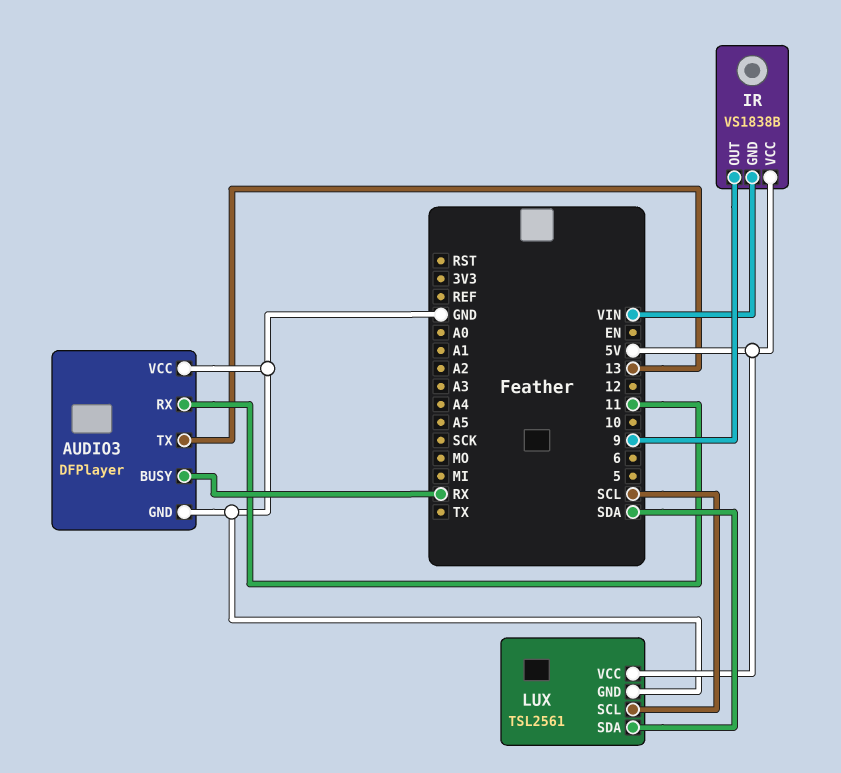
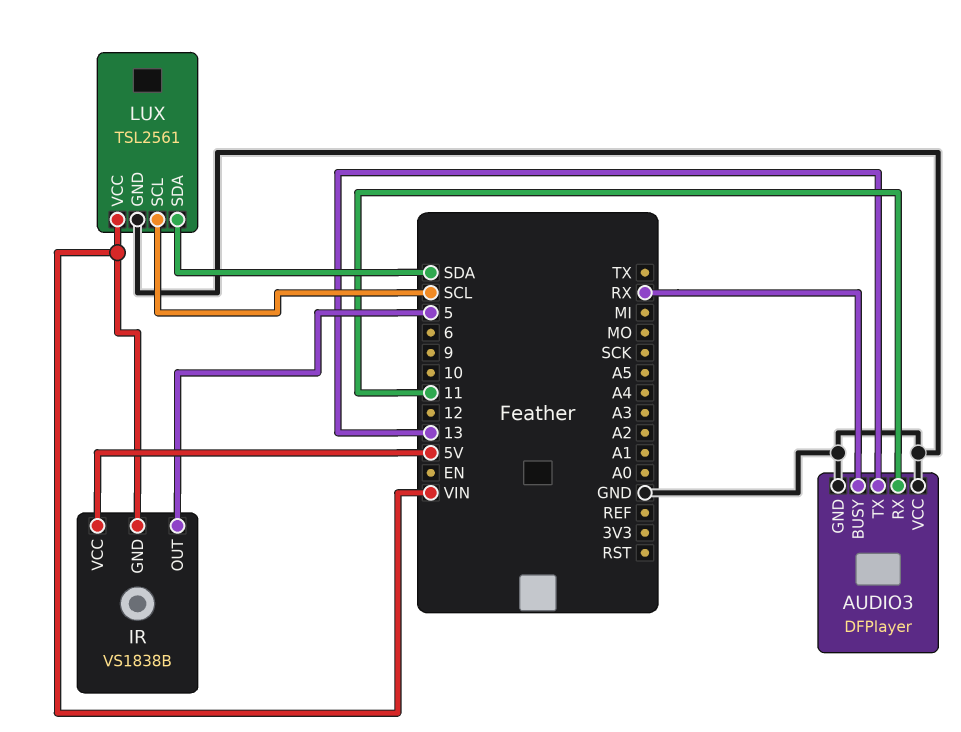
IR pin OUT: 9 -> 5
LUX pin VCC: 5V -> VIN

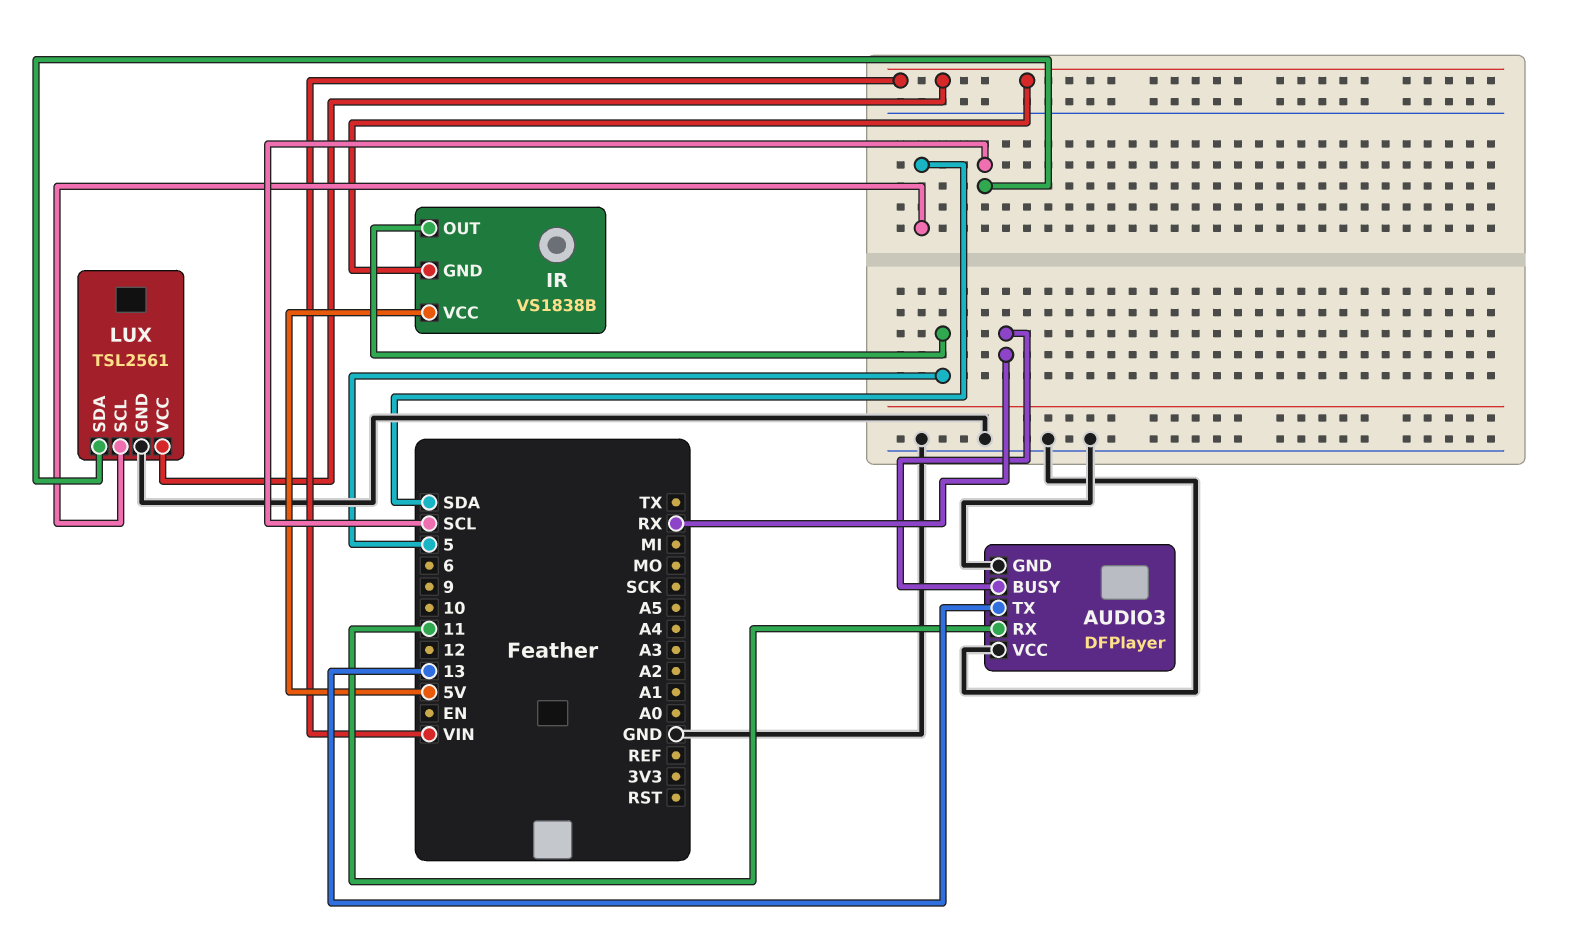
LUX pin SCL: SCL -> SDA
LUX pin SDA: SDA -> SCL

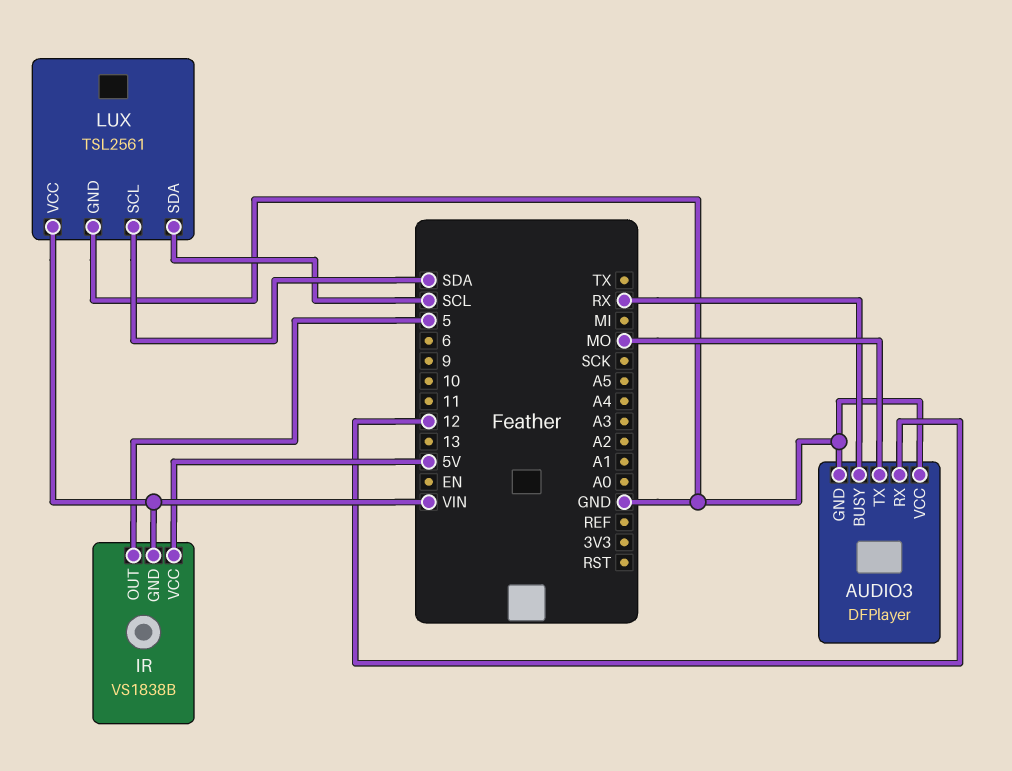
AUDIO3 pin RX: 11 -> 12
AUDIO3 pin TX: 13 -> MO

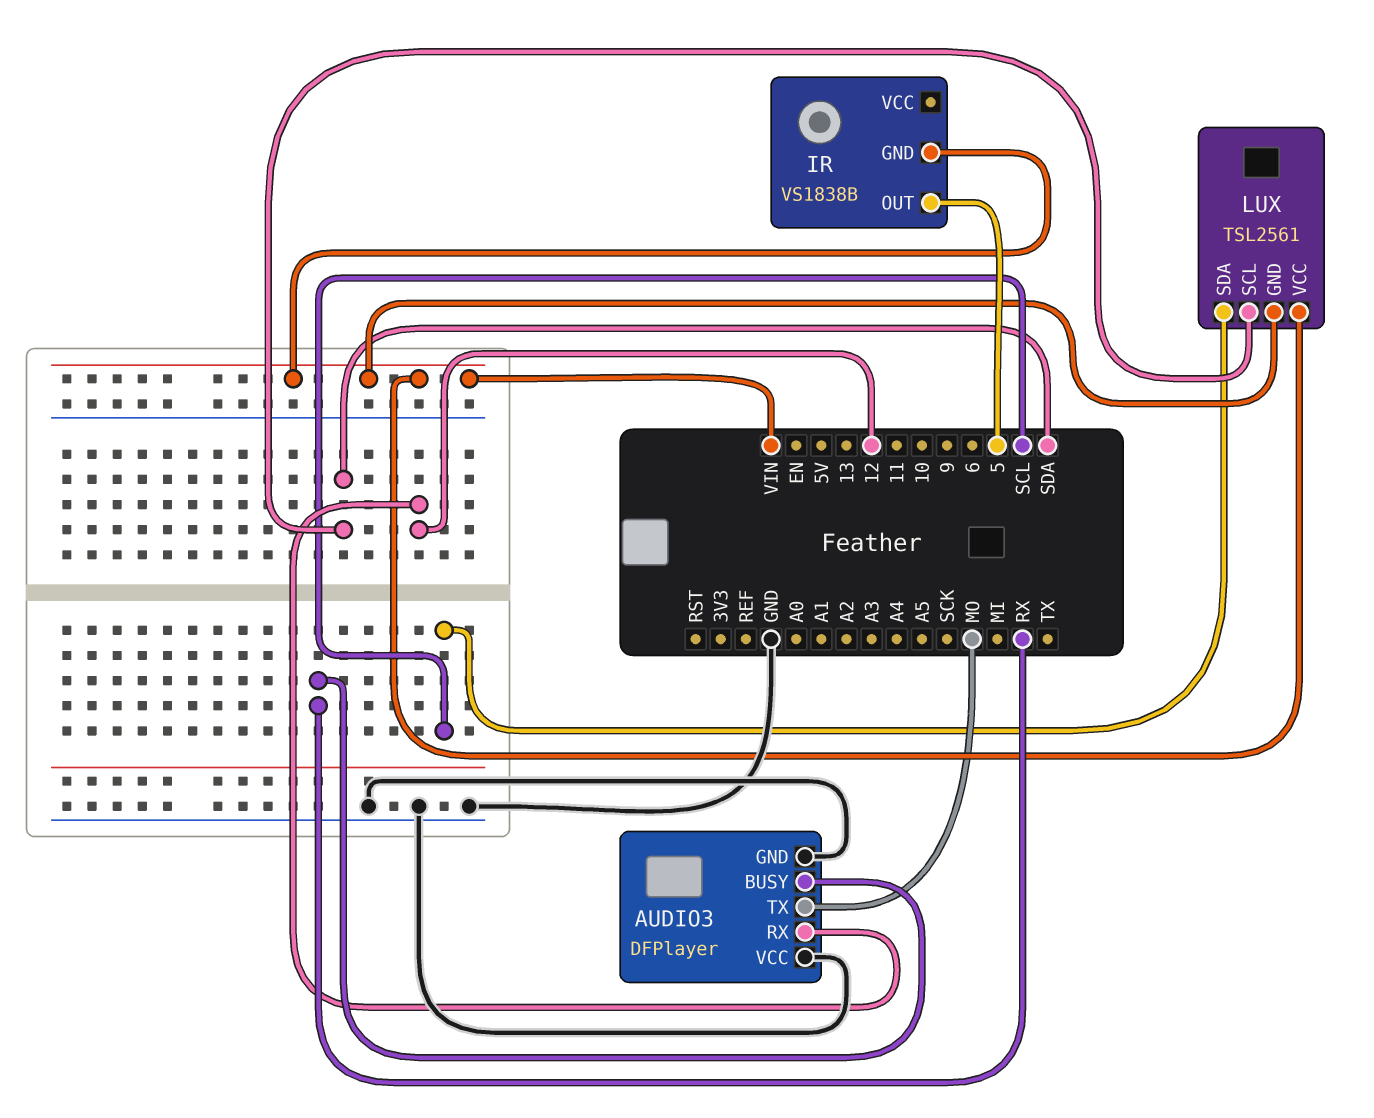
IR pin VCC: 5V -> none
LUX pin GND: GND -> VIN

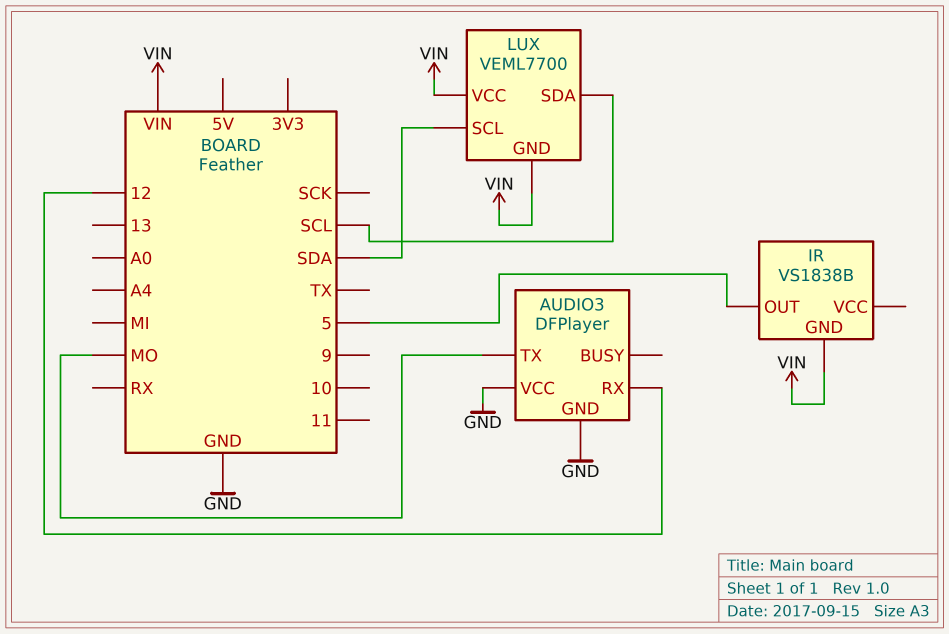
AUDIO3 pin BUSY: RX -> none
LUX: TSL2561 -> VEML7700

